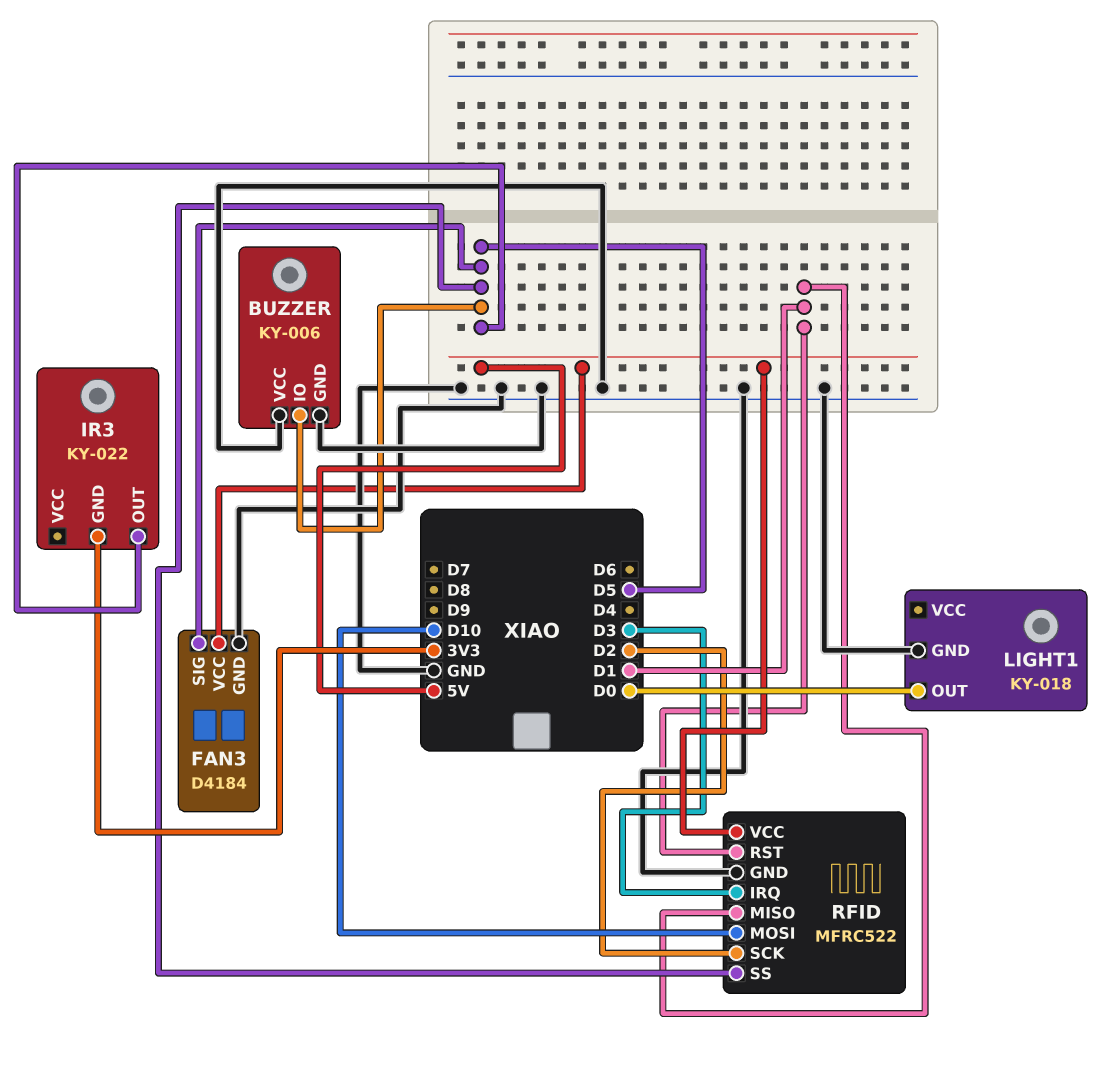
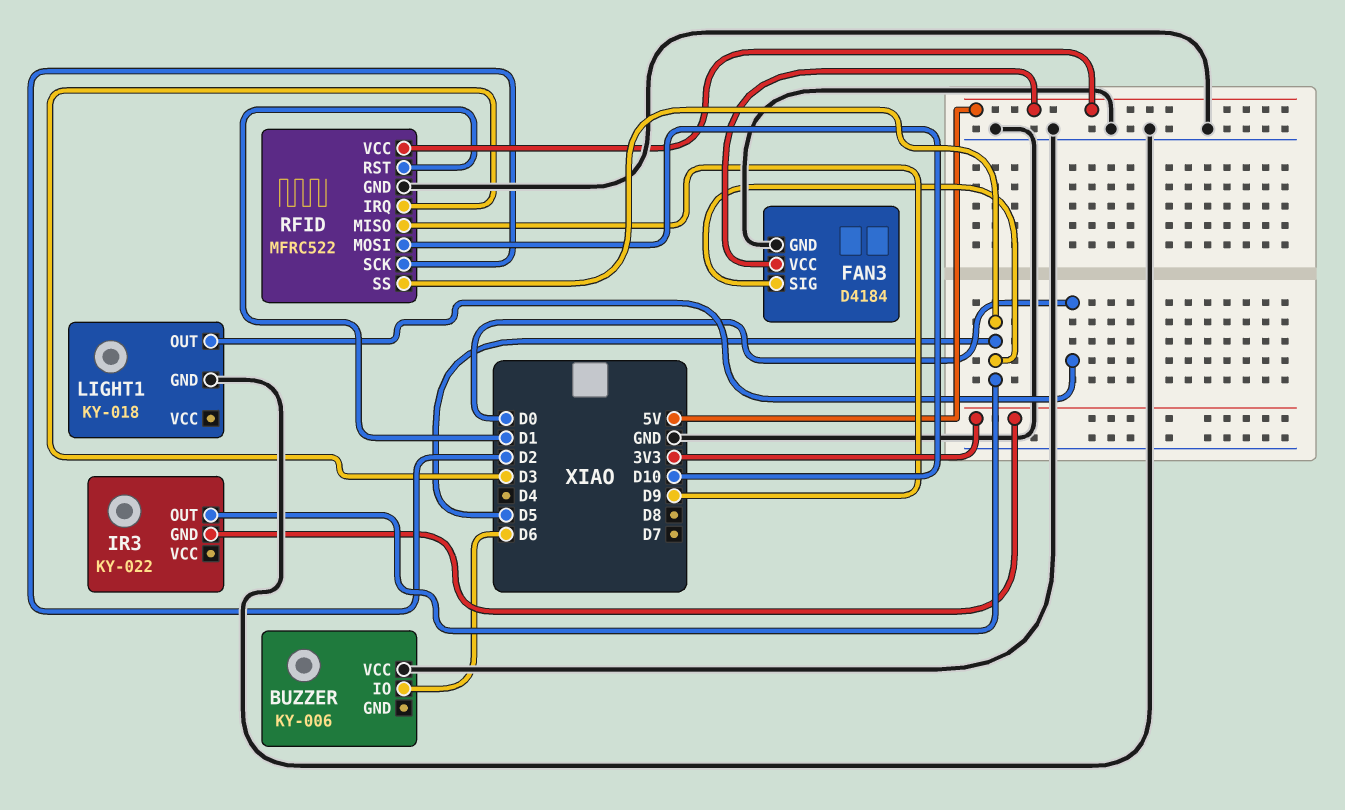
BUZZER pin GND: GND -> none
BUZZER pin IO: D5 -> D6
RFID pin MISO: D1 -> D9

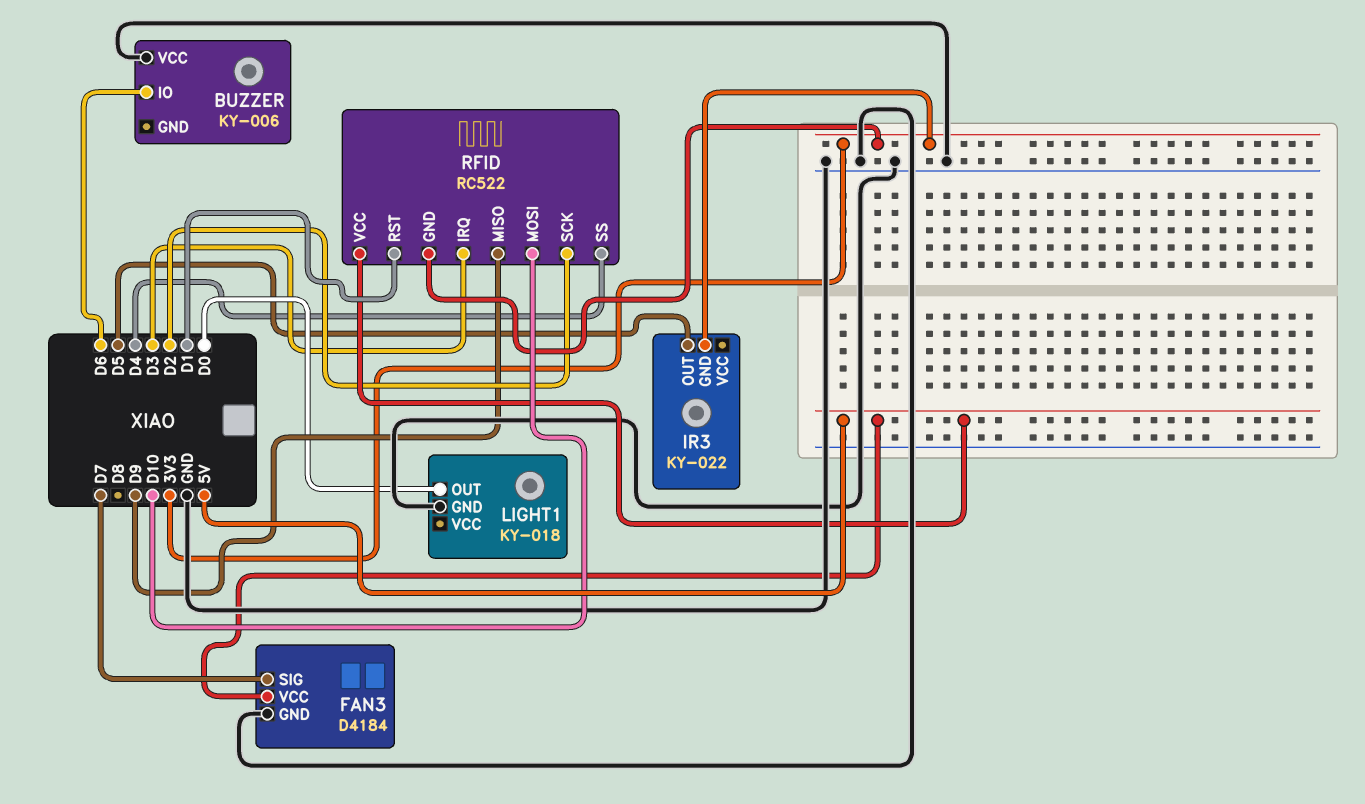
FAN3 pin SIG: D5 -> D7
RFID: MFRC522 -> RC522
RFID pin GND: GND -> 3V3
RFID pin SS: D5 -> D4

